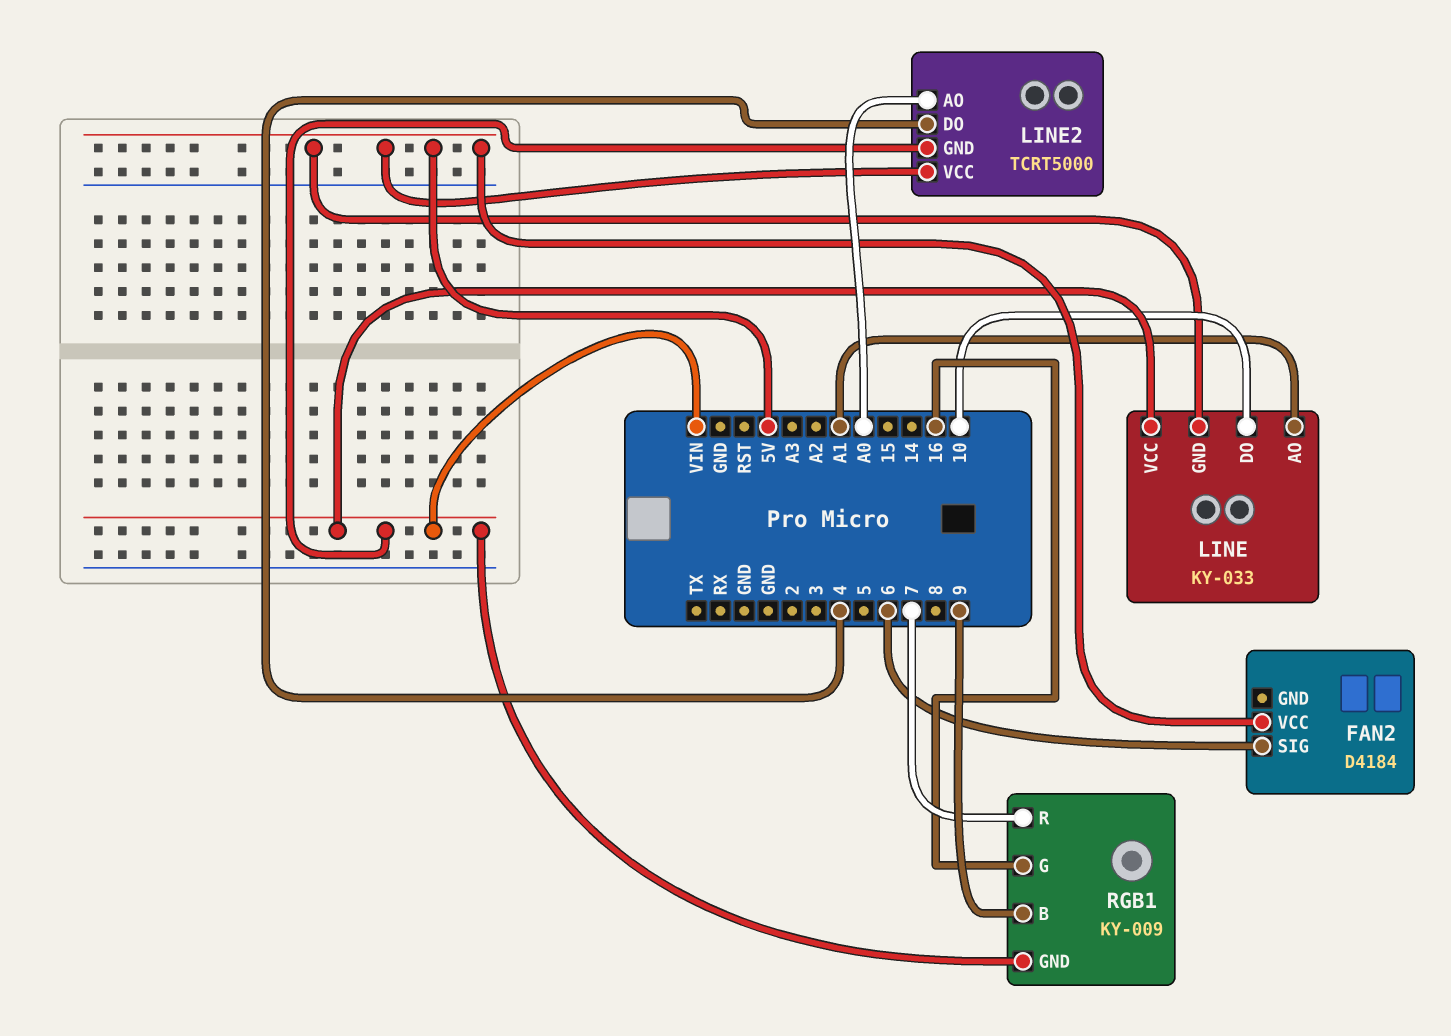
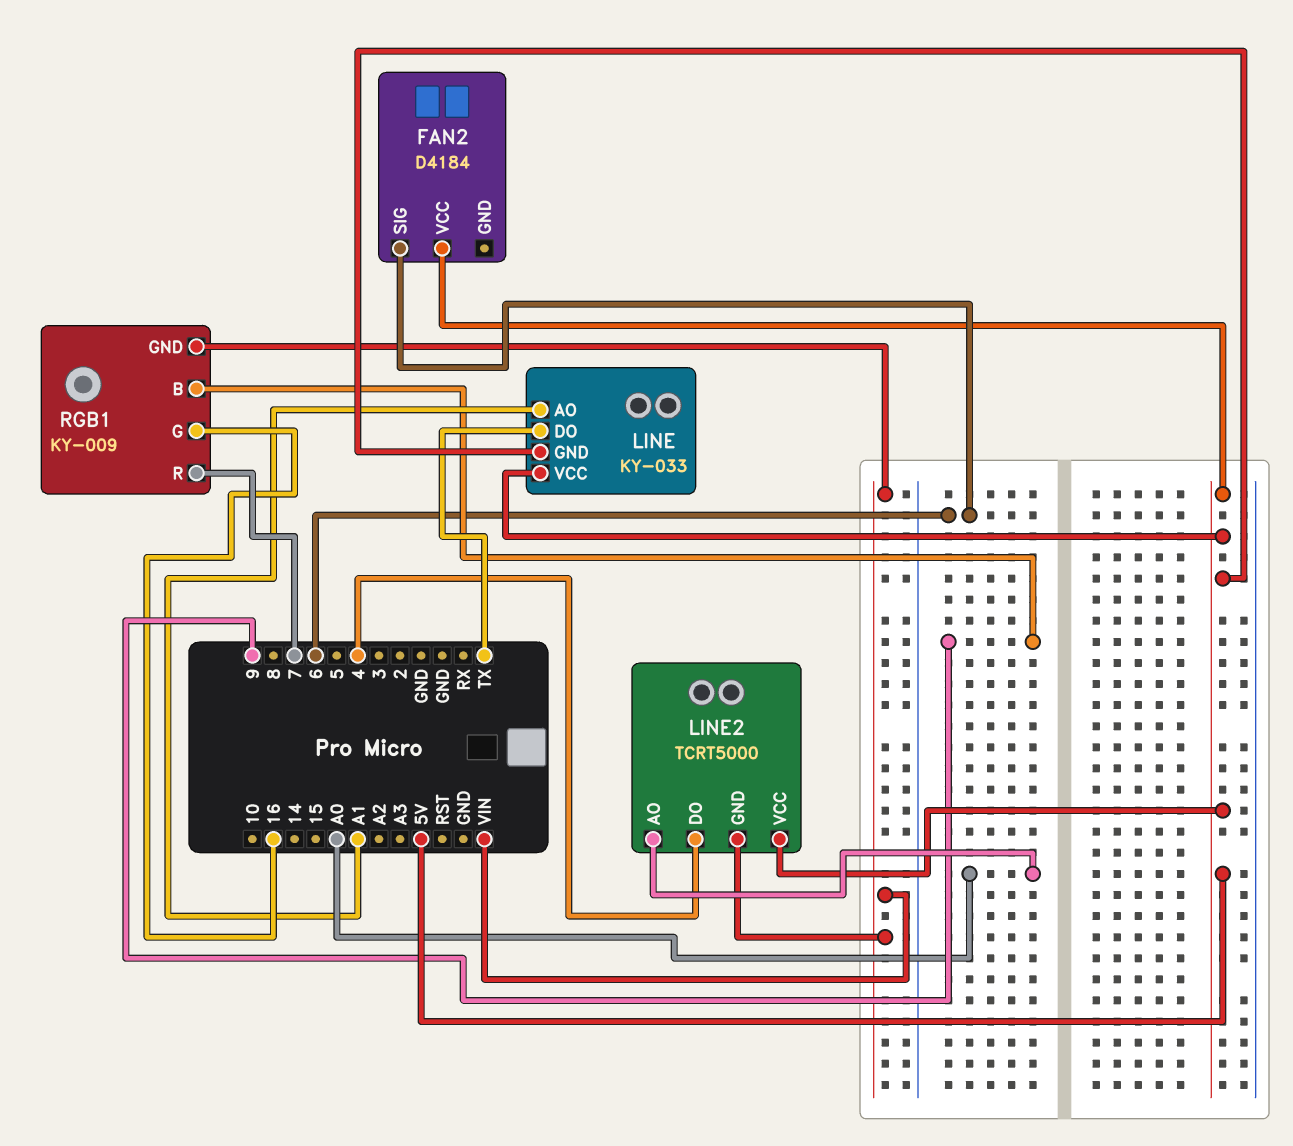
LINE pin DO: 10 -> TX
LINE pin VCC: VIN -> 5V

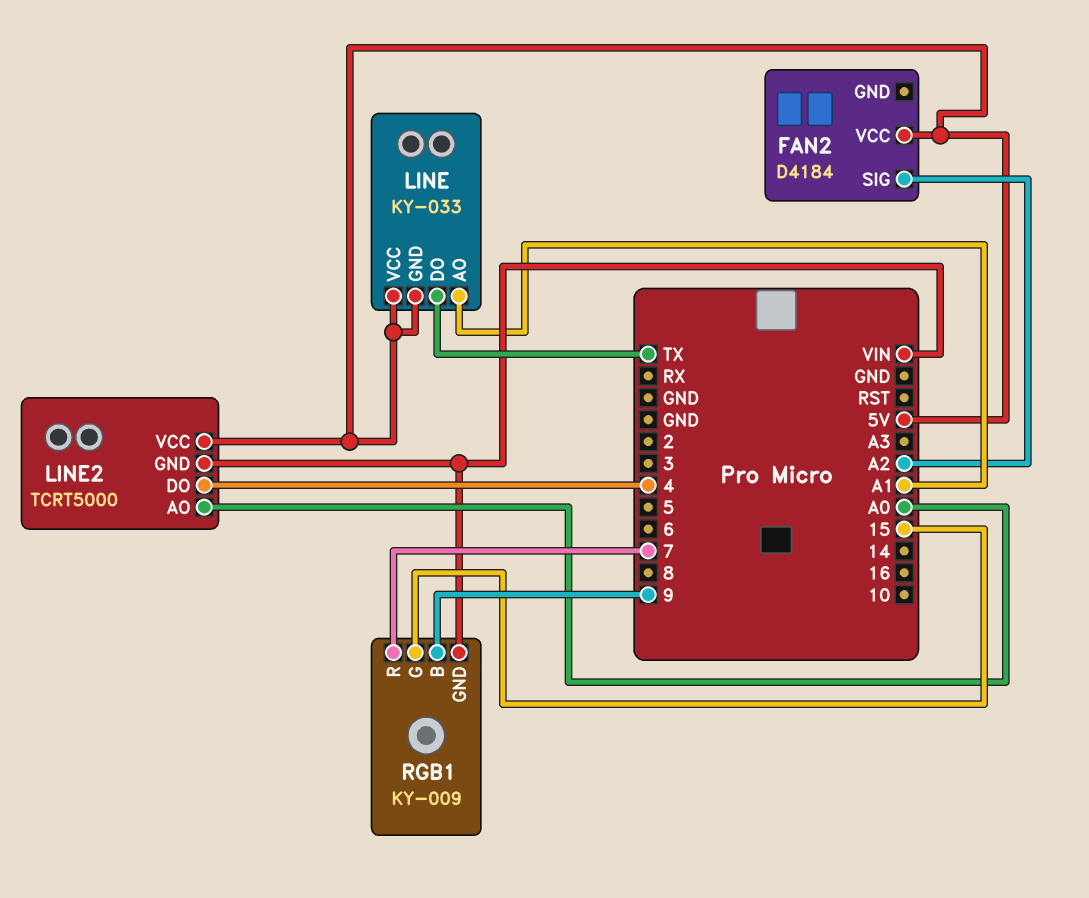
FAN2 pin SIG: 6 -> A2
RGB1 pin G: 16 -> 15

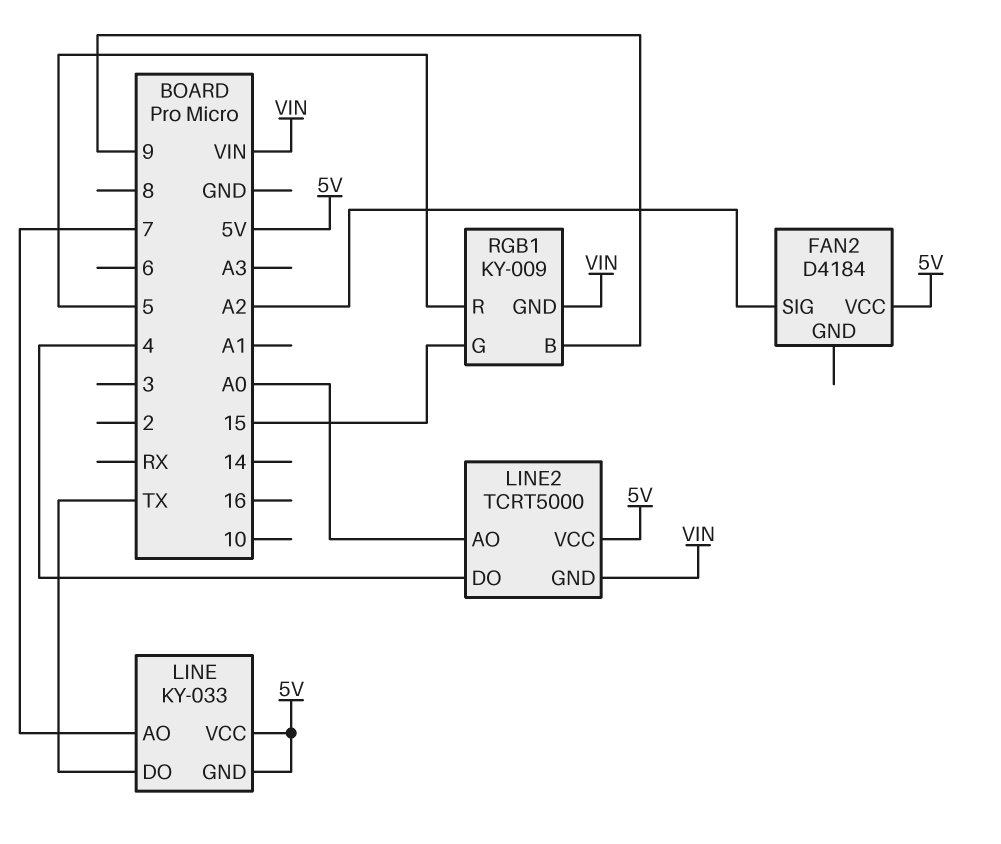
LINE pin AO: A1 -> 7
RGB1 pin R: 7 -> 5

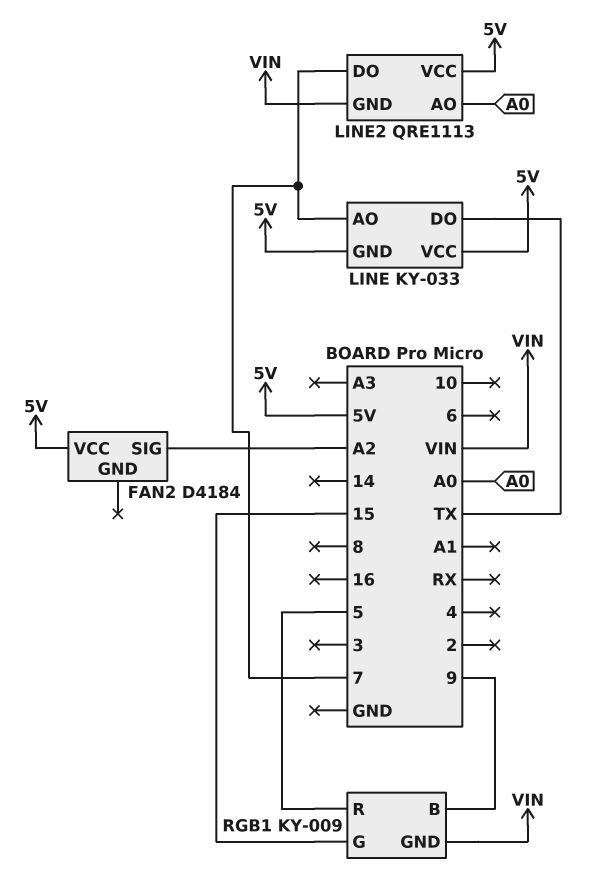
LINE2: TCRT5000 -> QRE1113
LINE2 pin DO: 4 -> 7

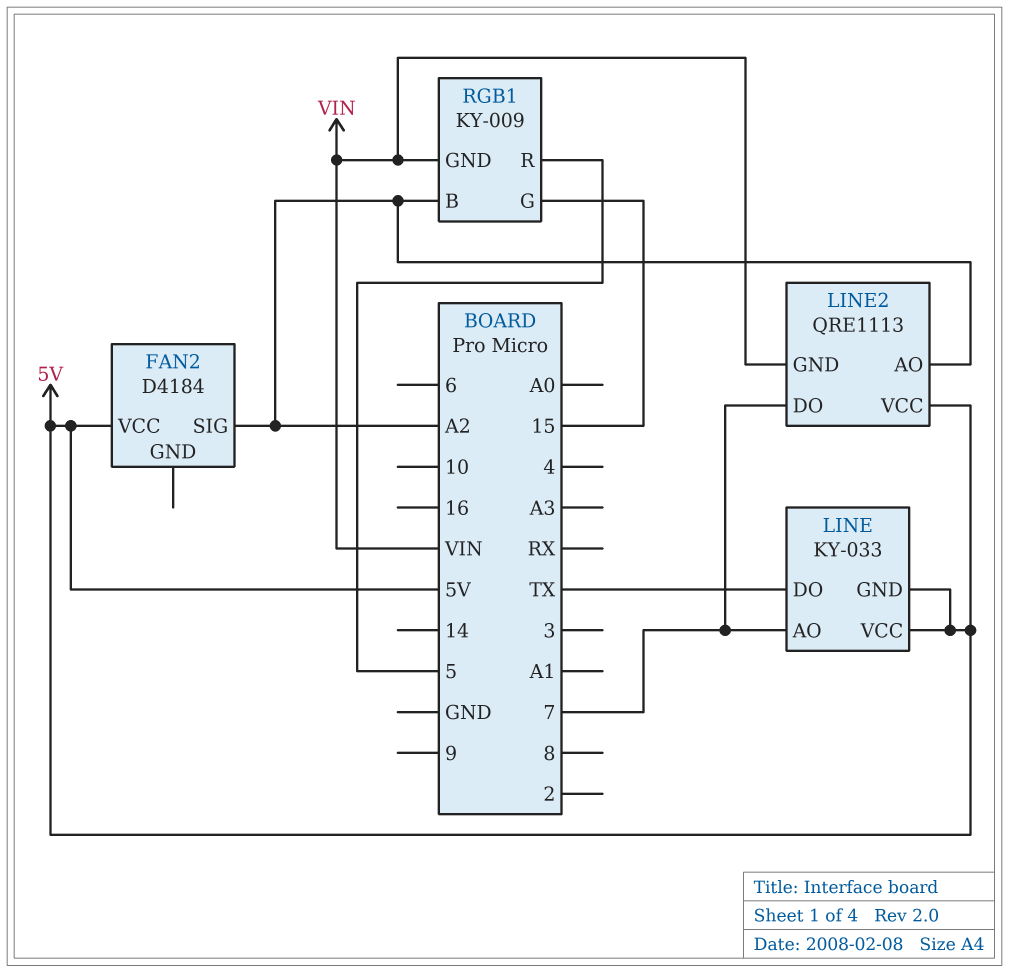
LINE2 pin AO: A0 -> A2
RGB1 pin B: 9 -> A2

